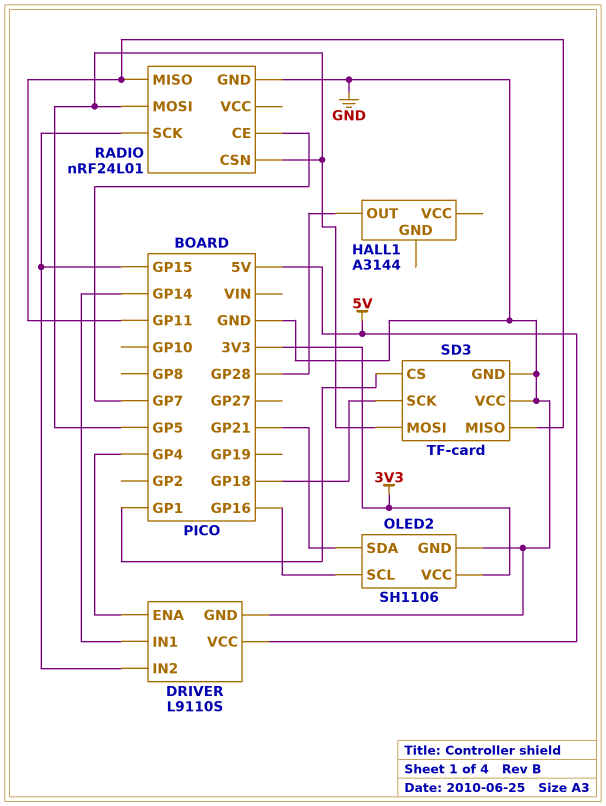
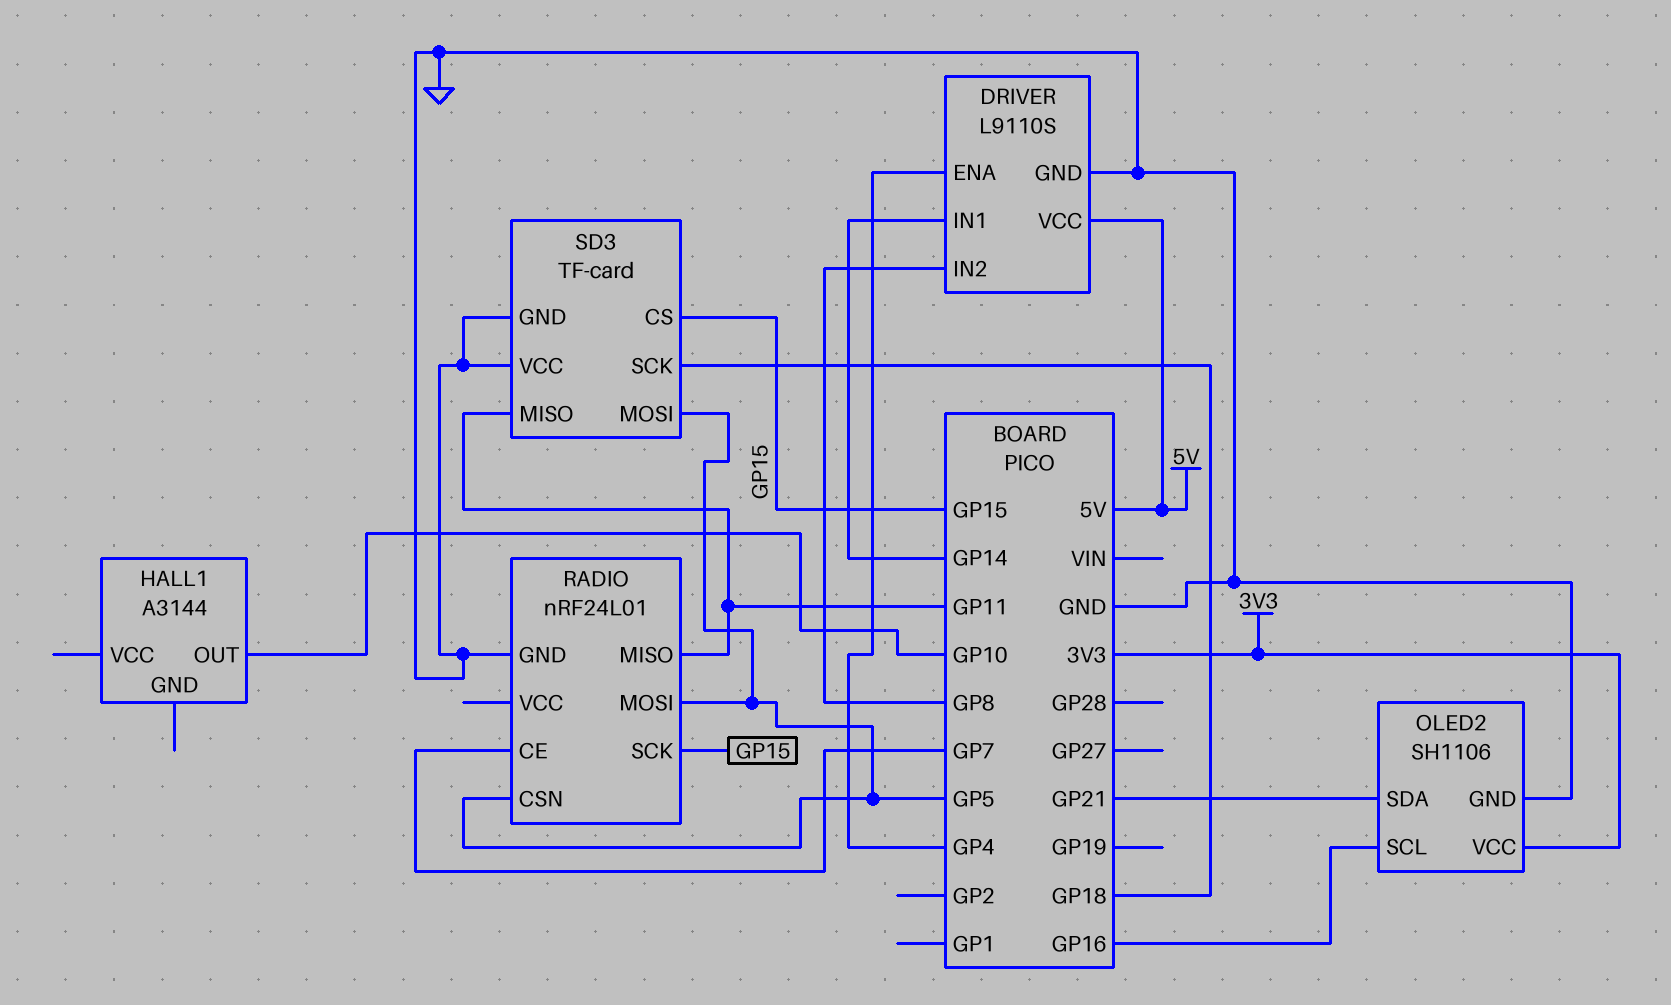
DRIVER pin IN2: GP15 -> GP8
HALL1 pin OUT: GP28 -> GP10
SD3 pin CS: GP1 -> GP15

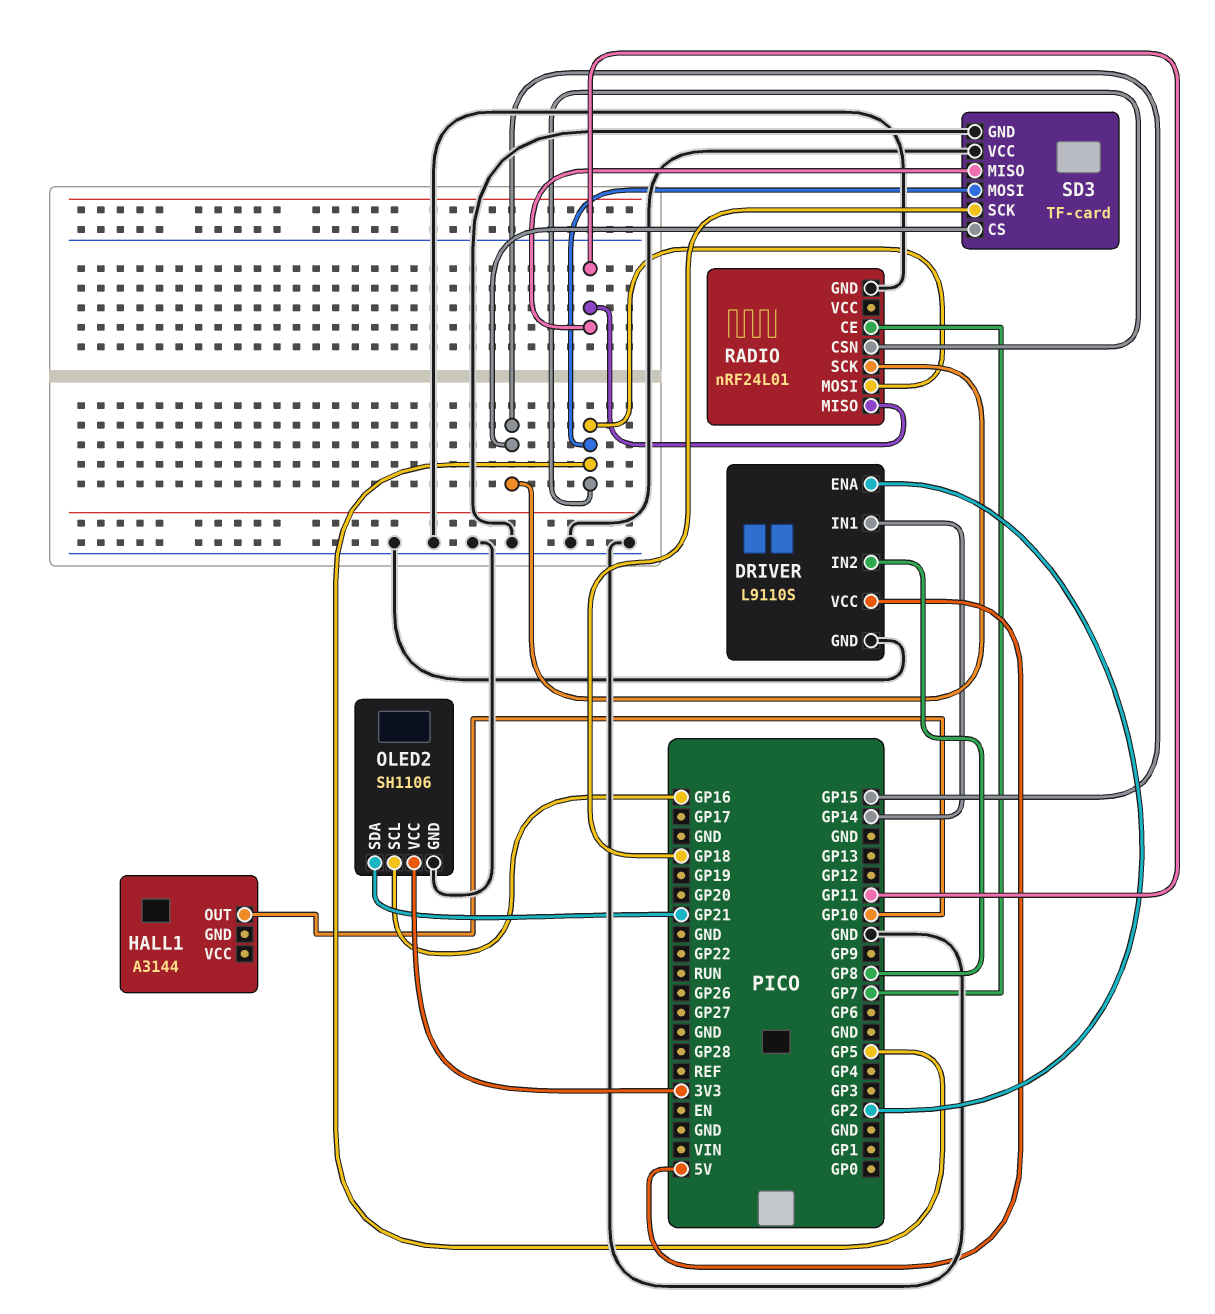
DRIVER pin ENA: GP4 -> GP2

